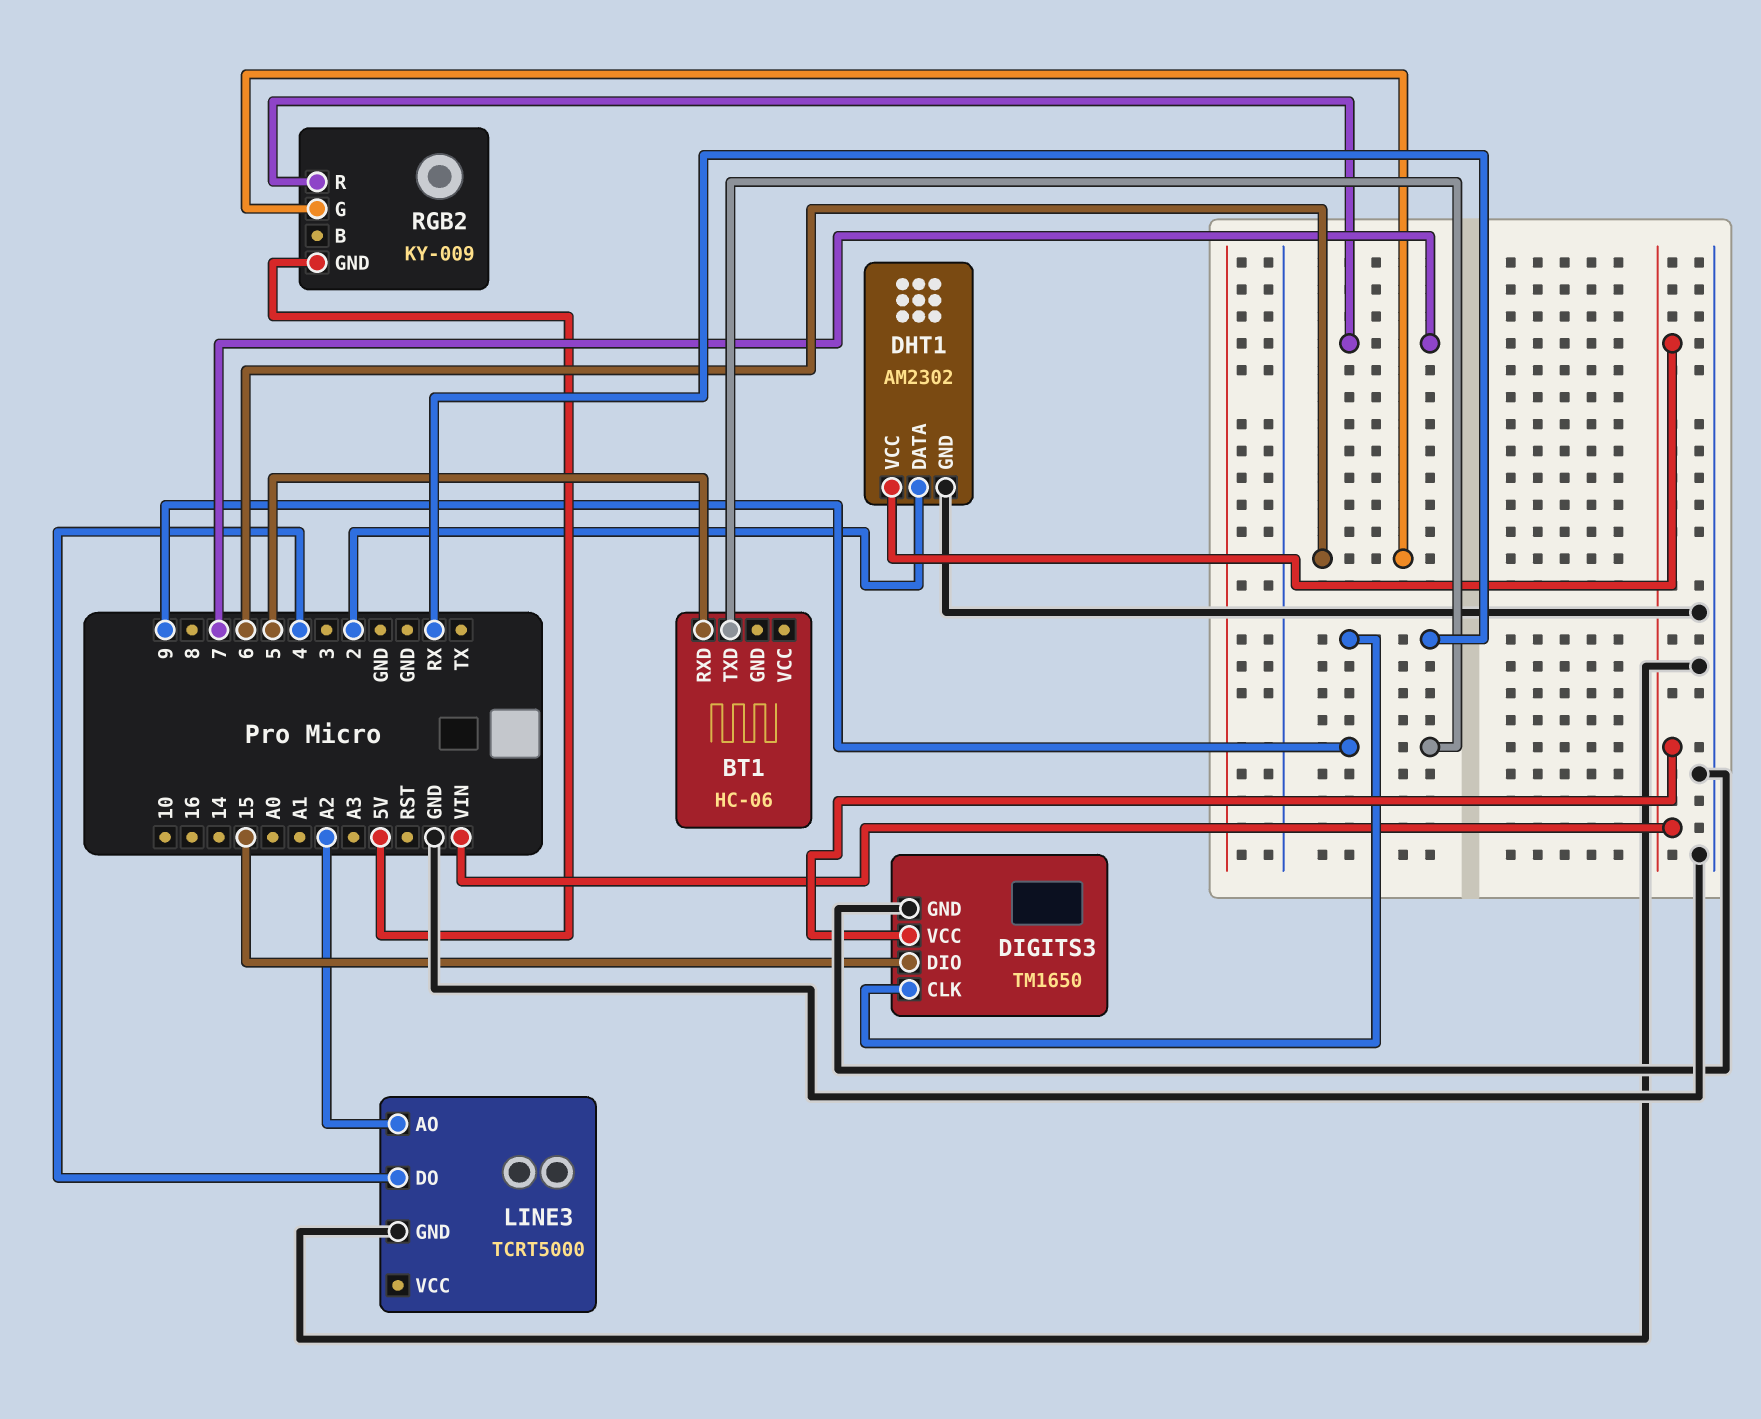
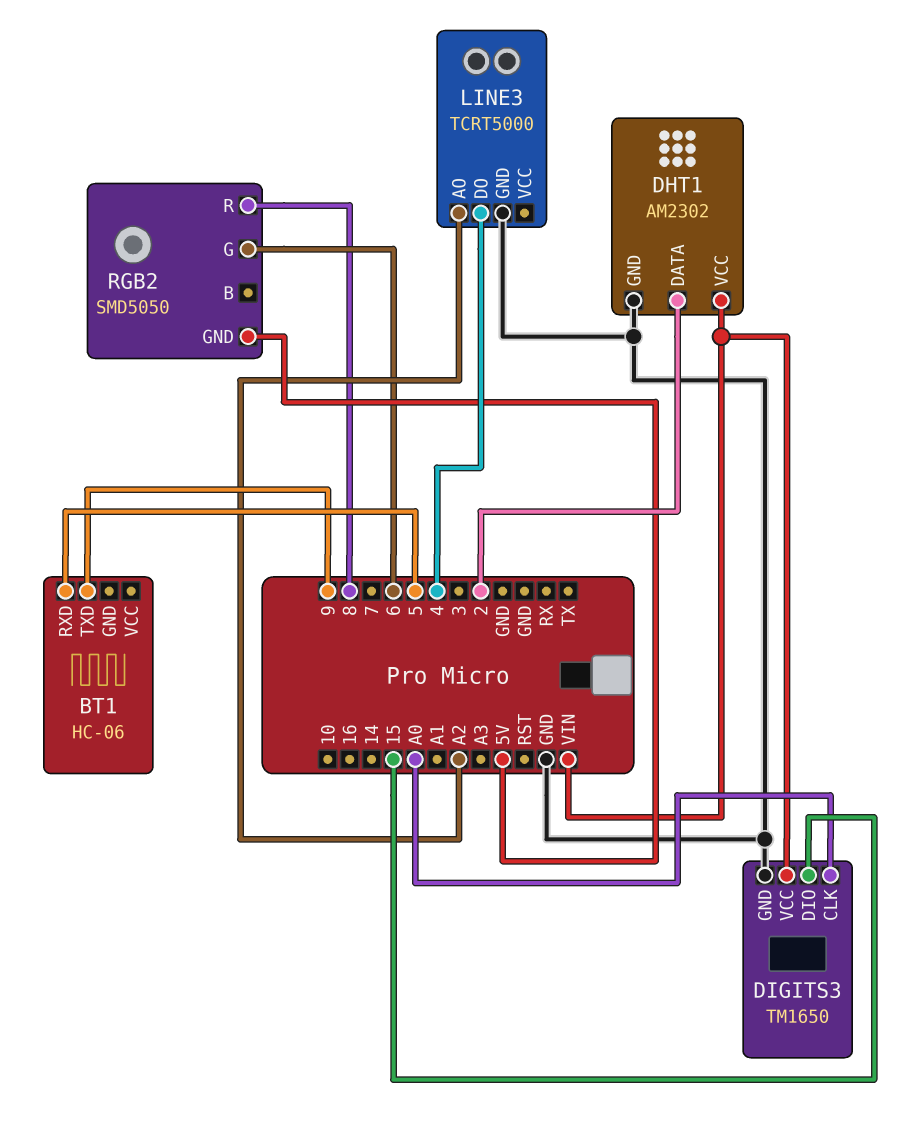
DIGITS3 pin CLK: RX -> A0
RGB2: KY-009 -> SMD5050
RGB2 pin R: 7 -> 8

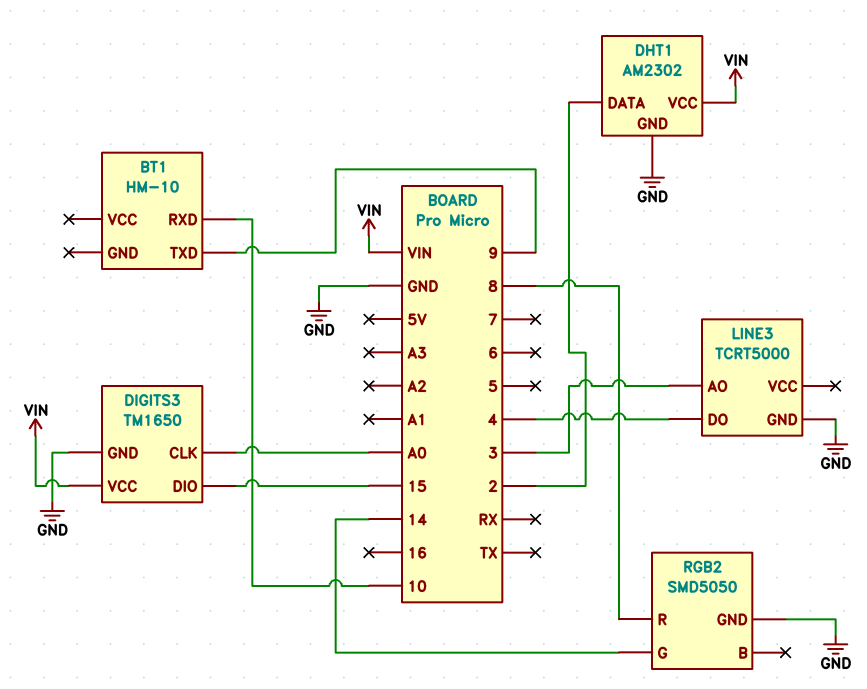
BT1: HC-06 -> HM-10
BT1 pin RXD: 5 -> 10
LINE3 pin AO: A2 -> 3
RGB2 pin G: 6 -> 14
RGB2 pin GND: 5V -> GND

